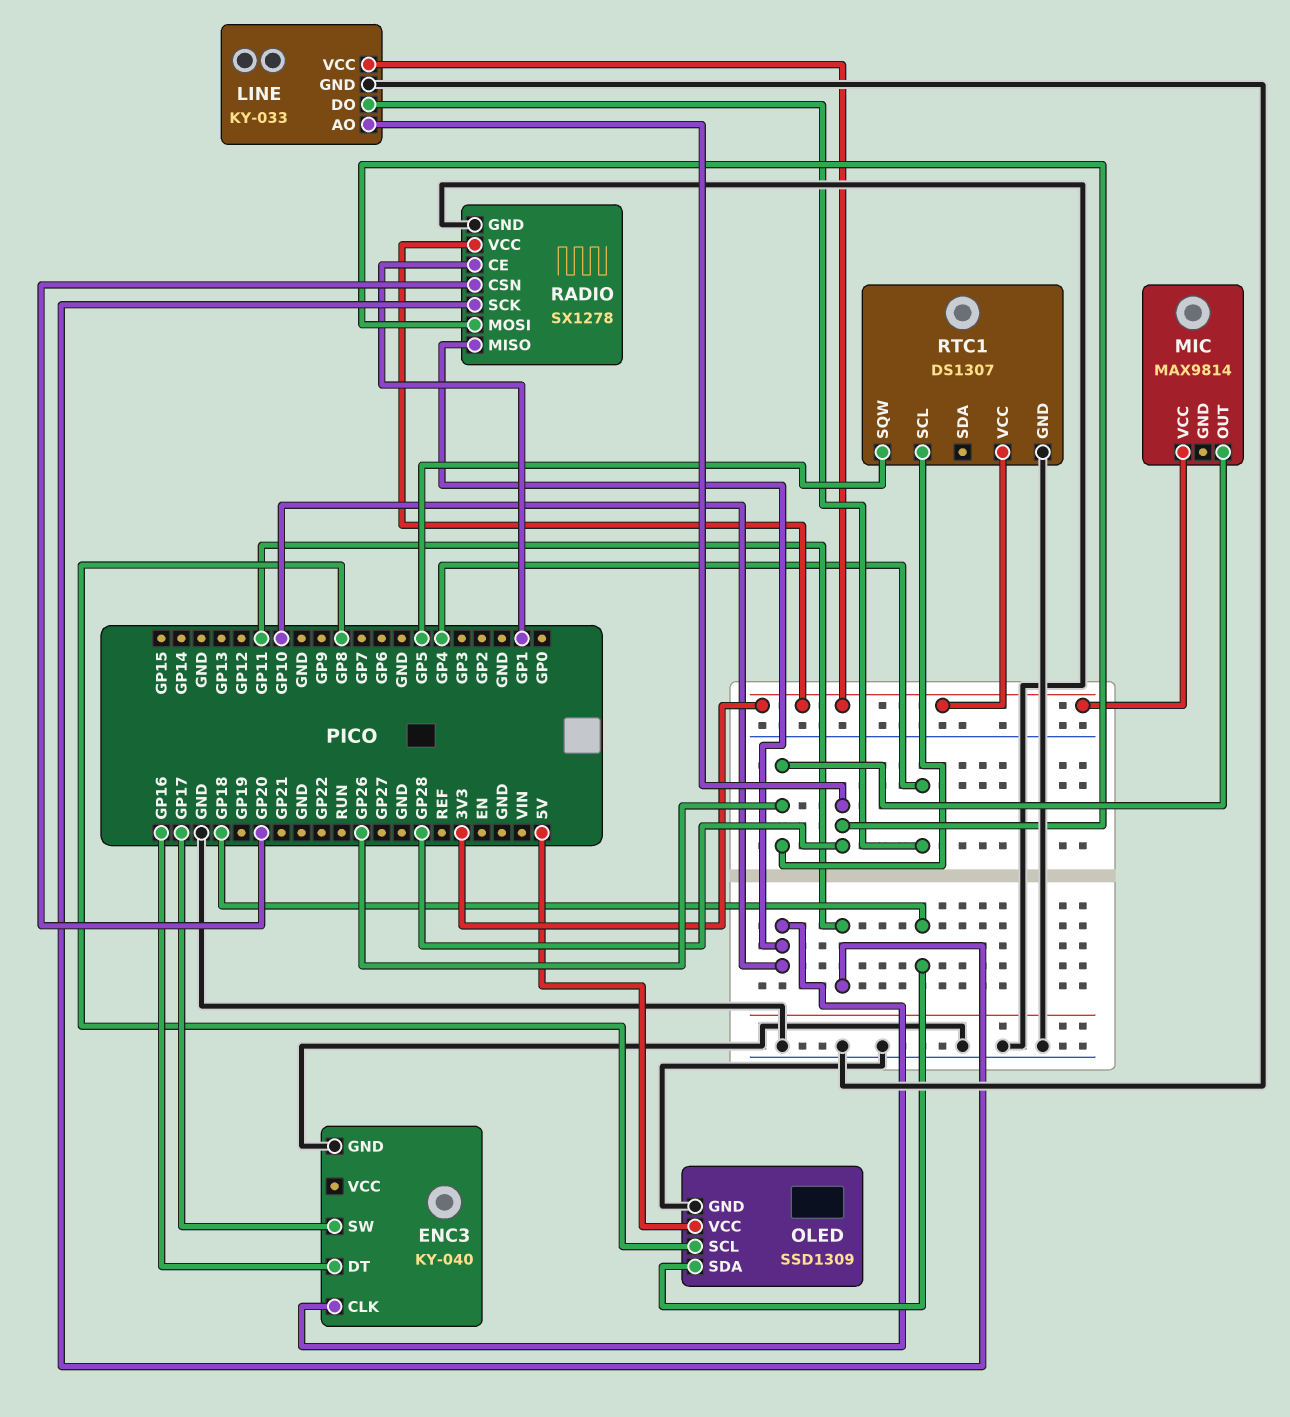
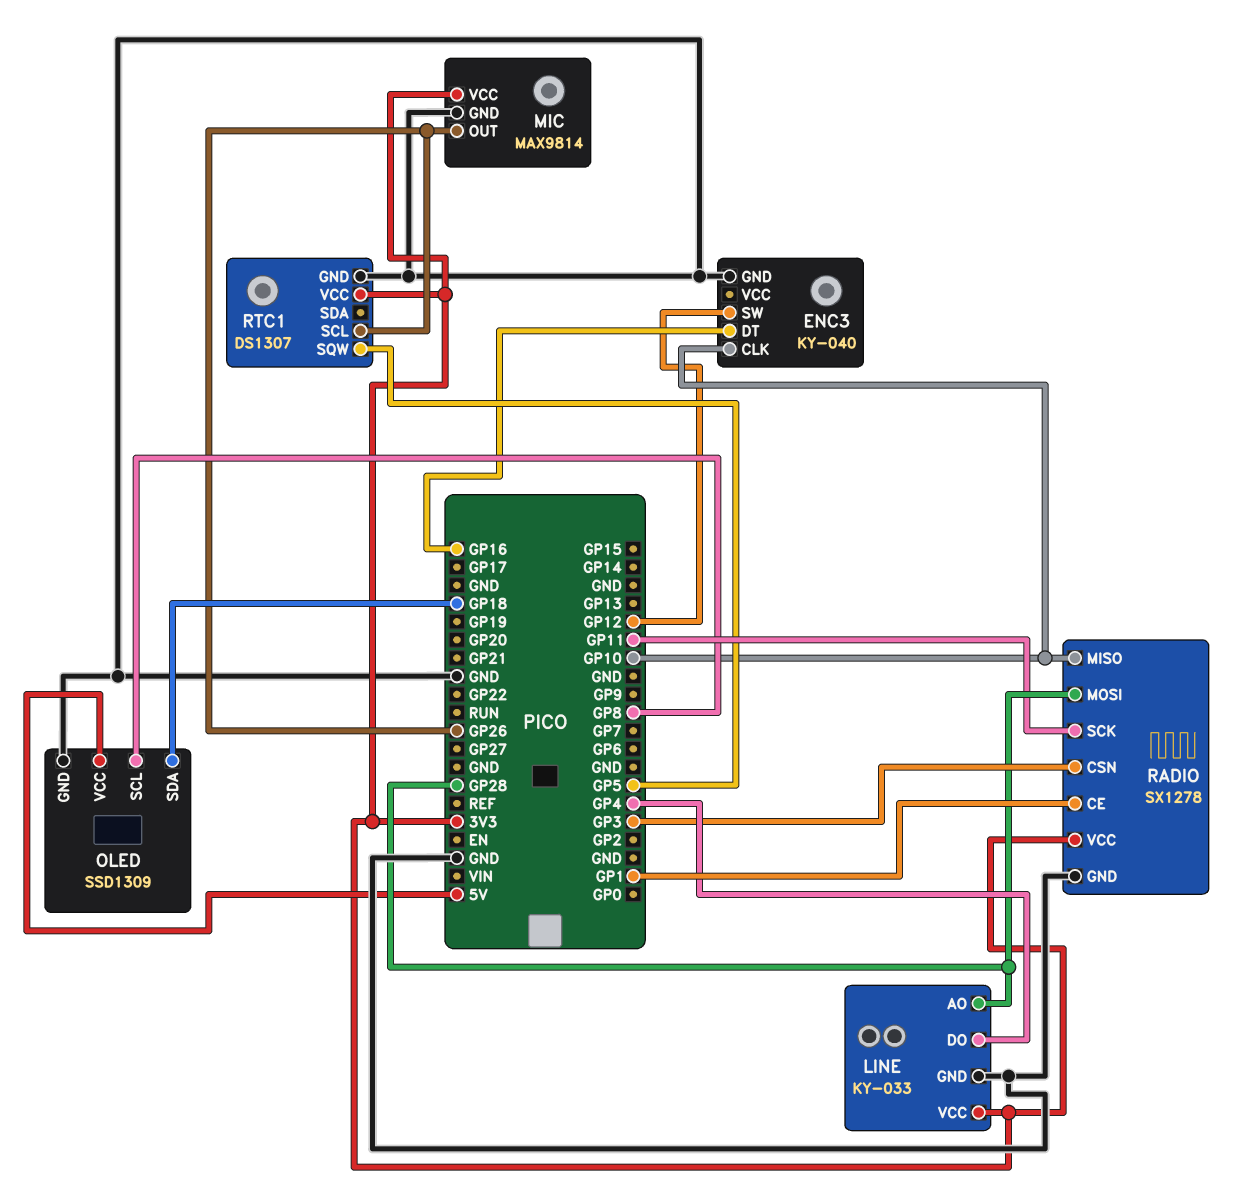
ENC3 pin SW: GP17 -> GP12
MIC pin GND: none -> GND
RADIO pin CSN: GP20 -> GP3

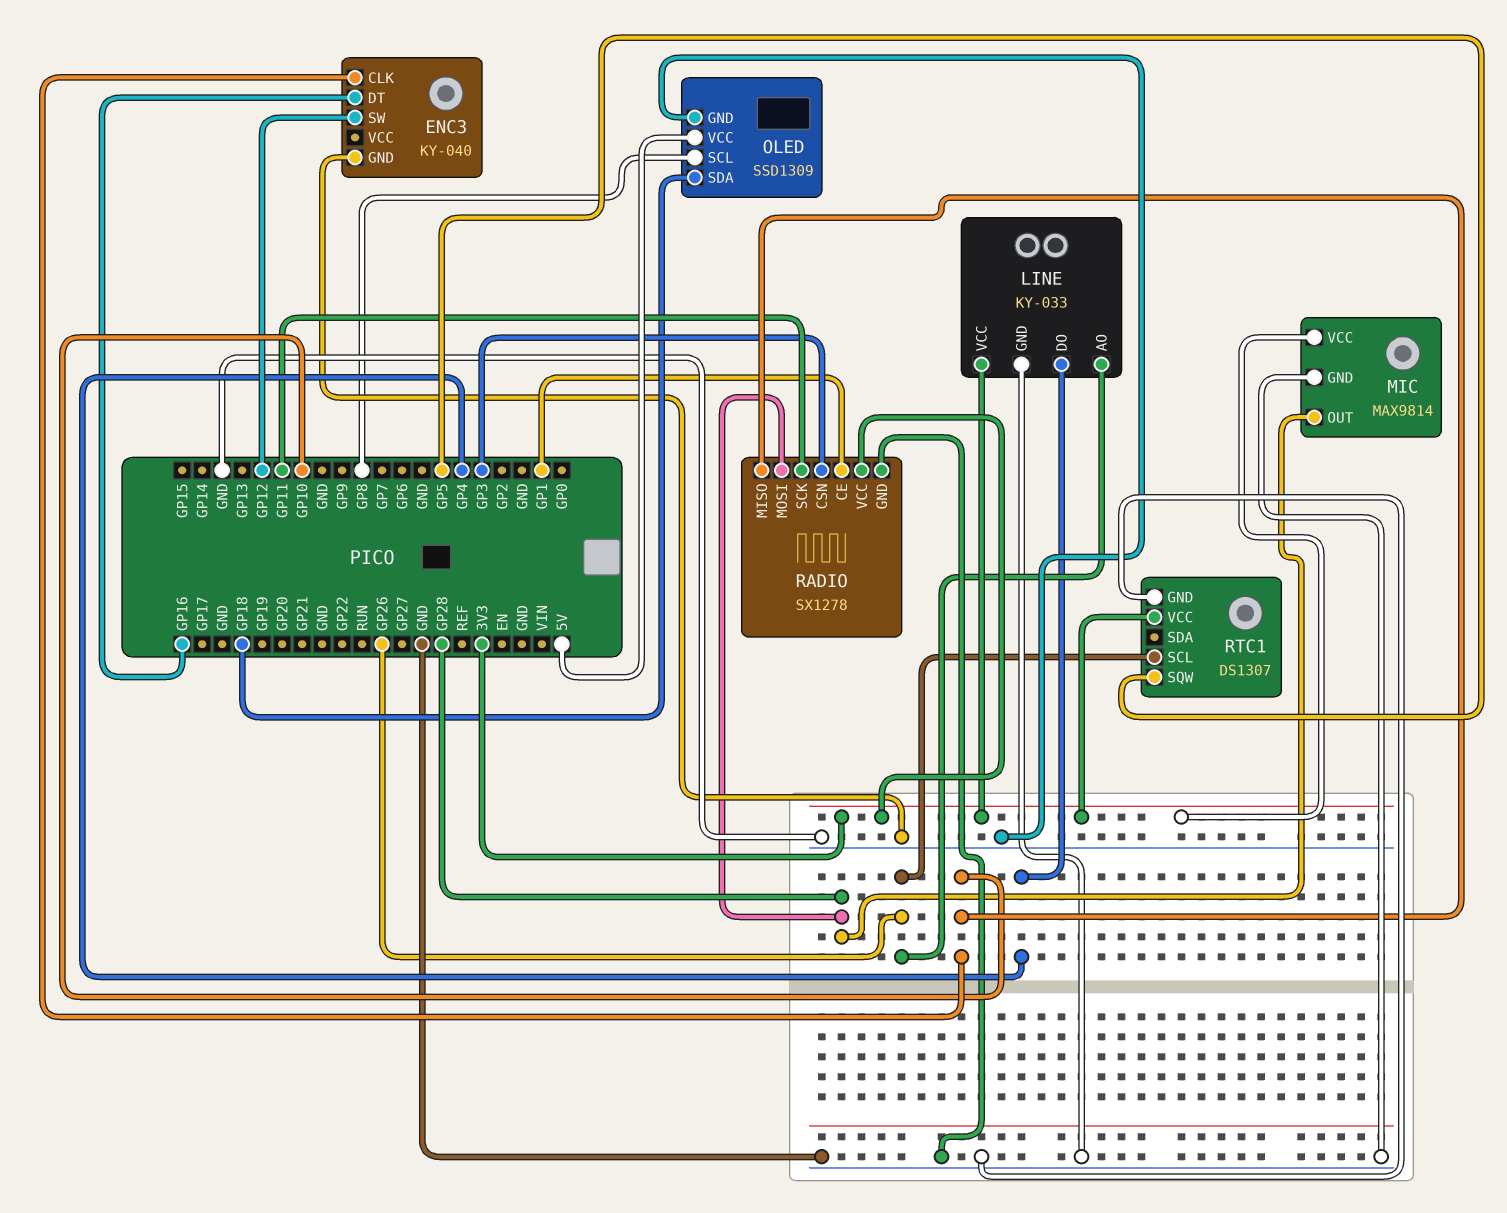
LINE pin AO: GP28 -> GP26
MIC pin OUT: GP26 -> GP28

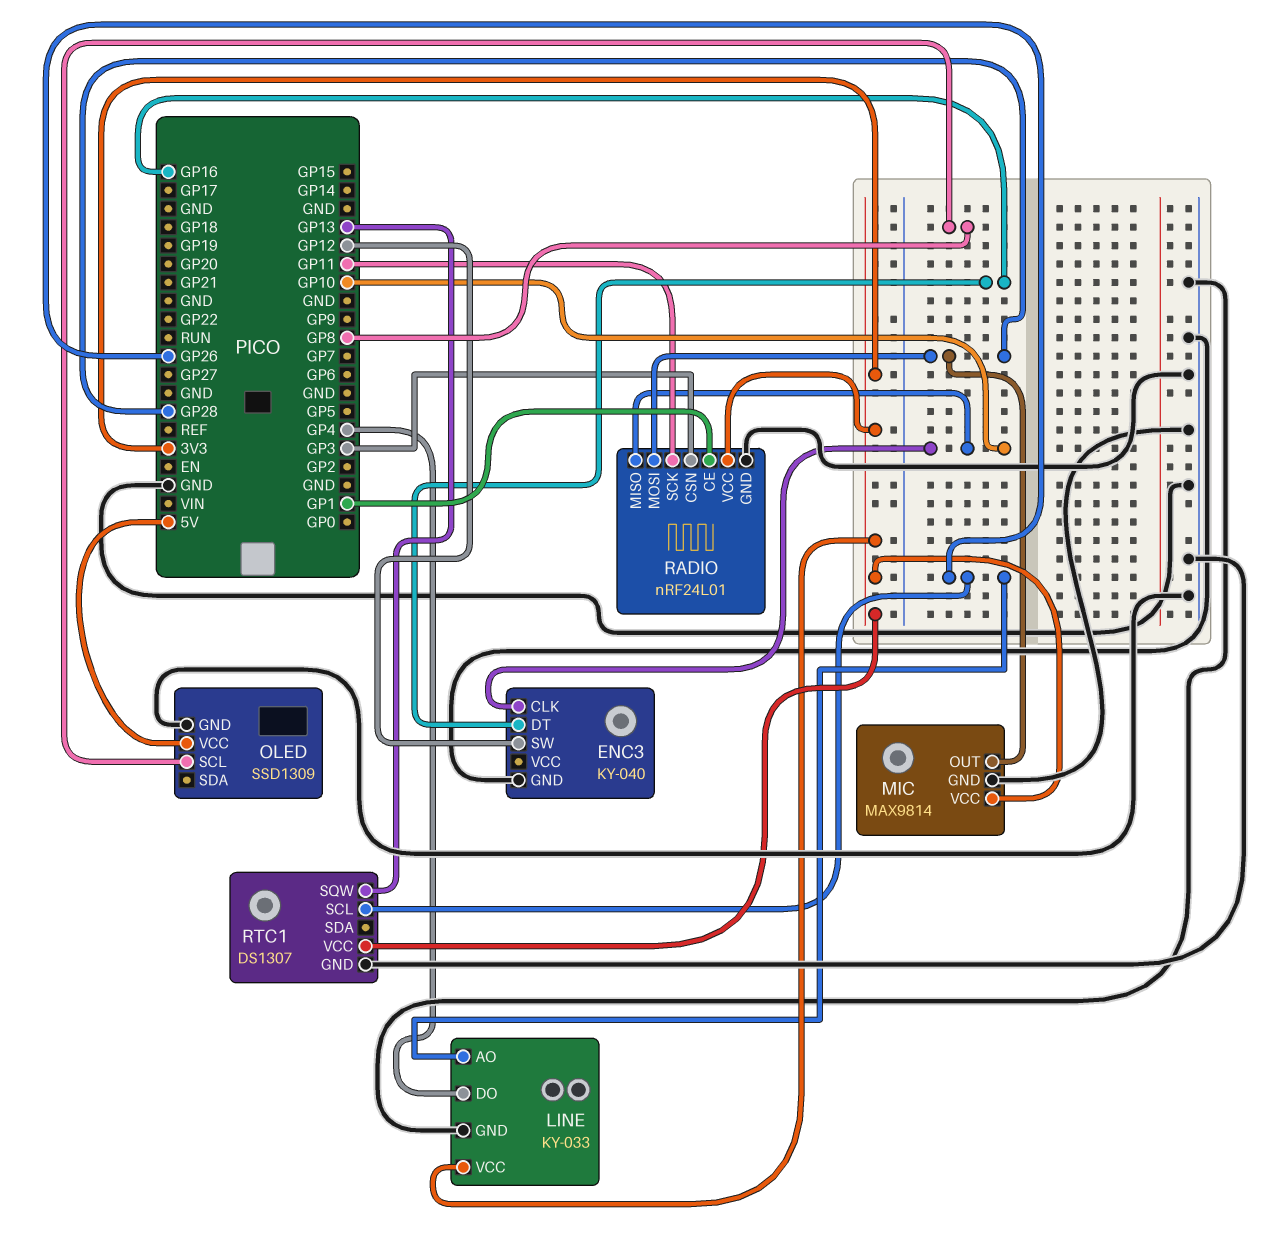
OLED pin SDA: GP18 -> none
RADIO: SX1278 -> nRF24L01
RTC1 pin SQW: GP5 -> GP13

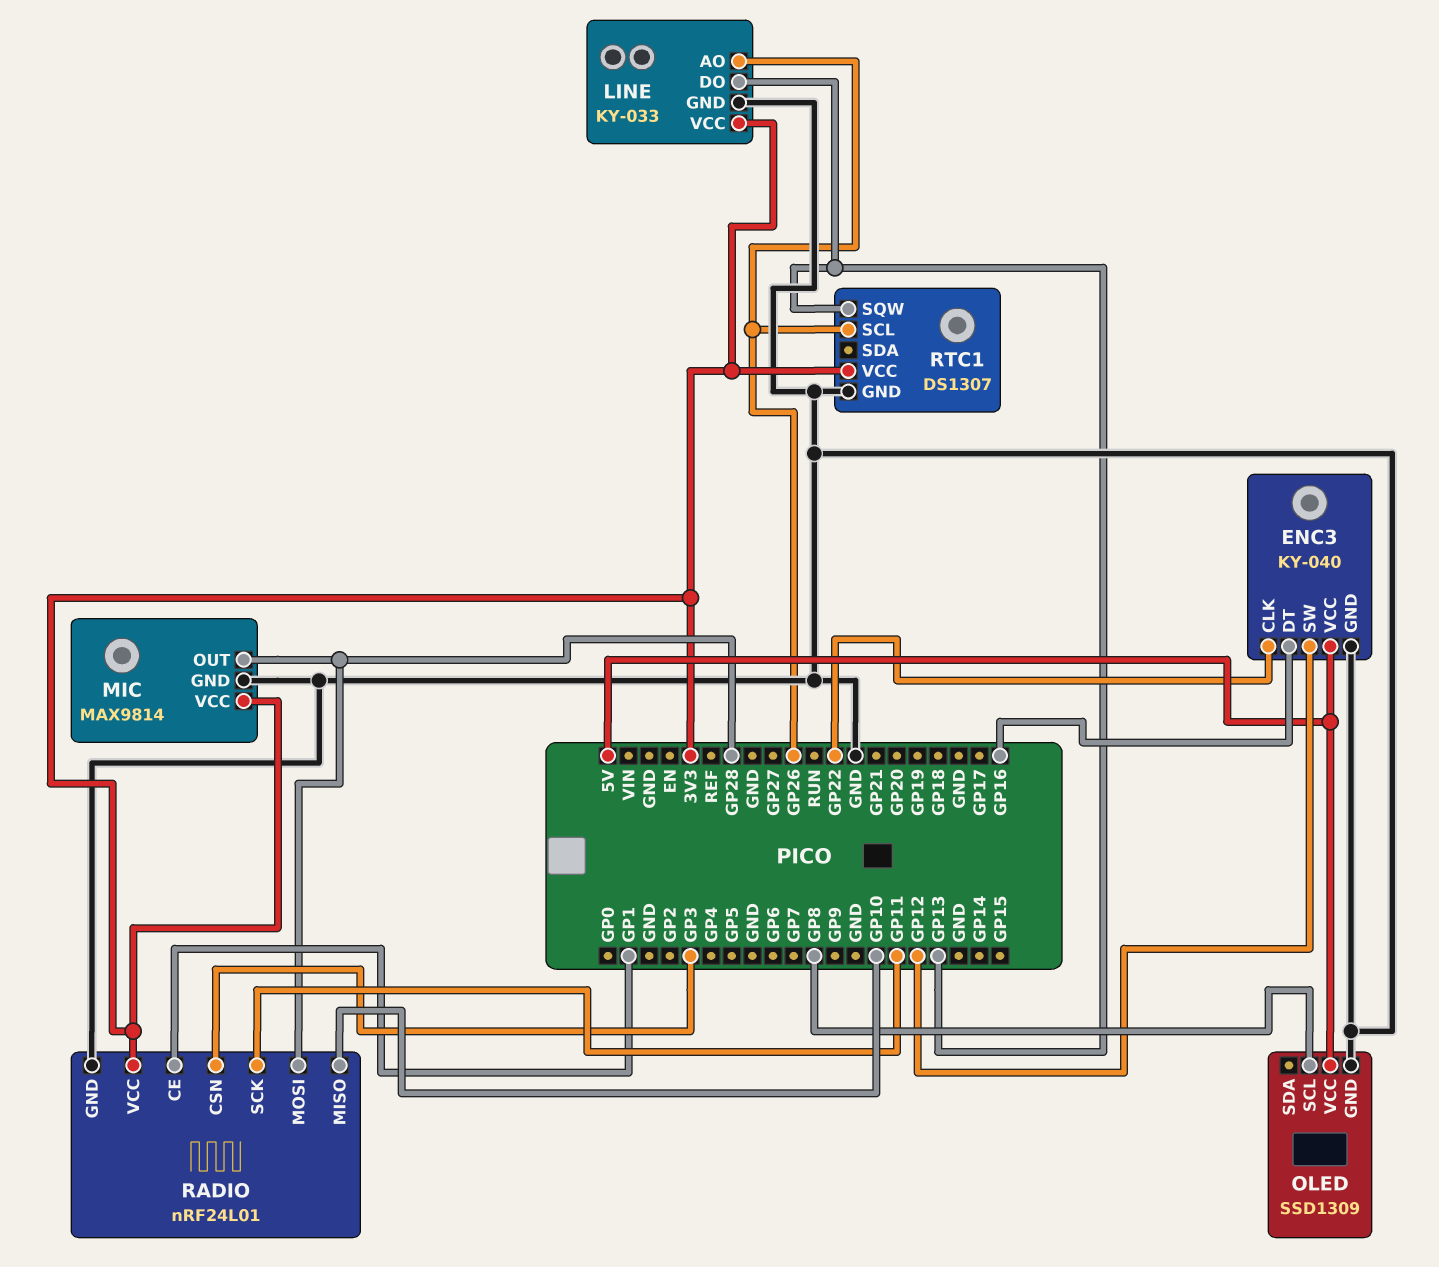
ENC3 pin CLK: GP10 -> GP22
ENC3 pin VCC: none -> 5V
LINE pin DO: GP4 -> GP13

